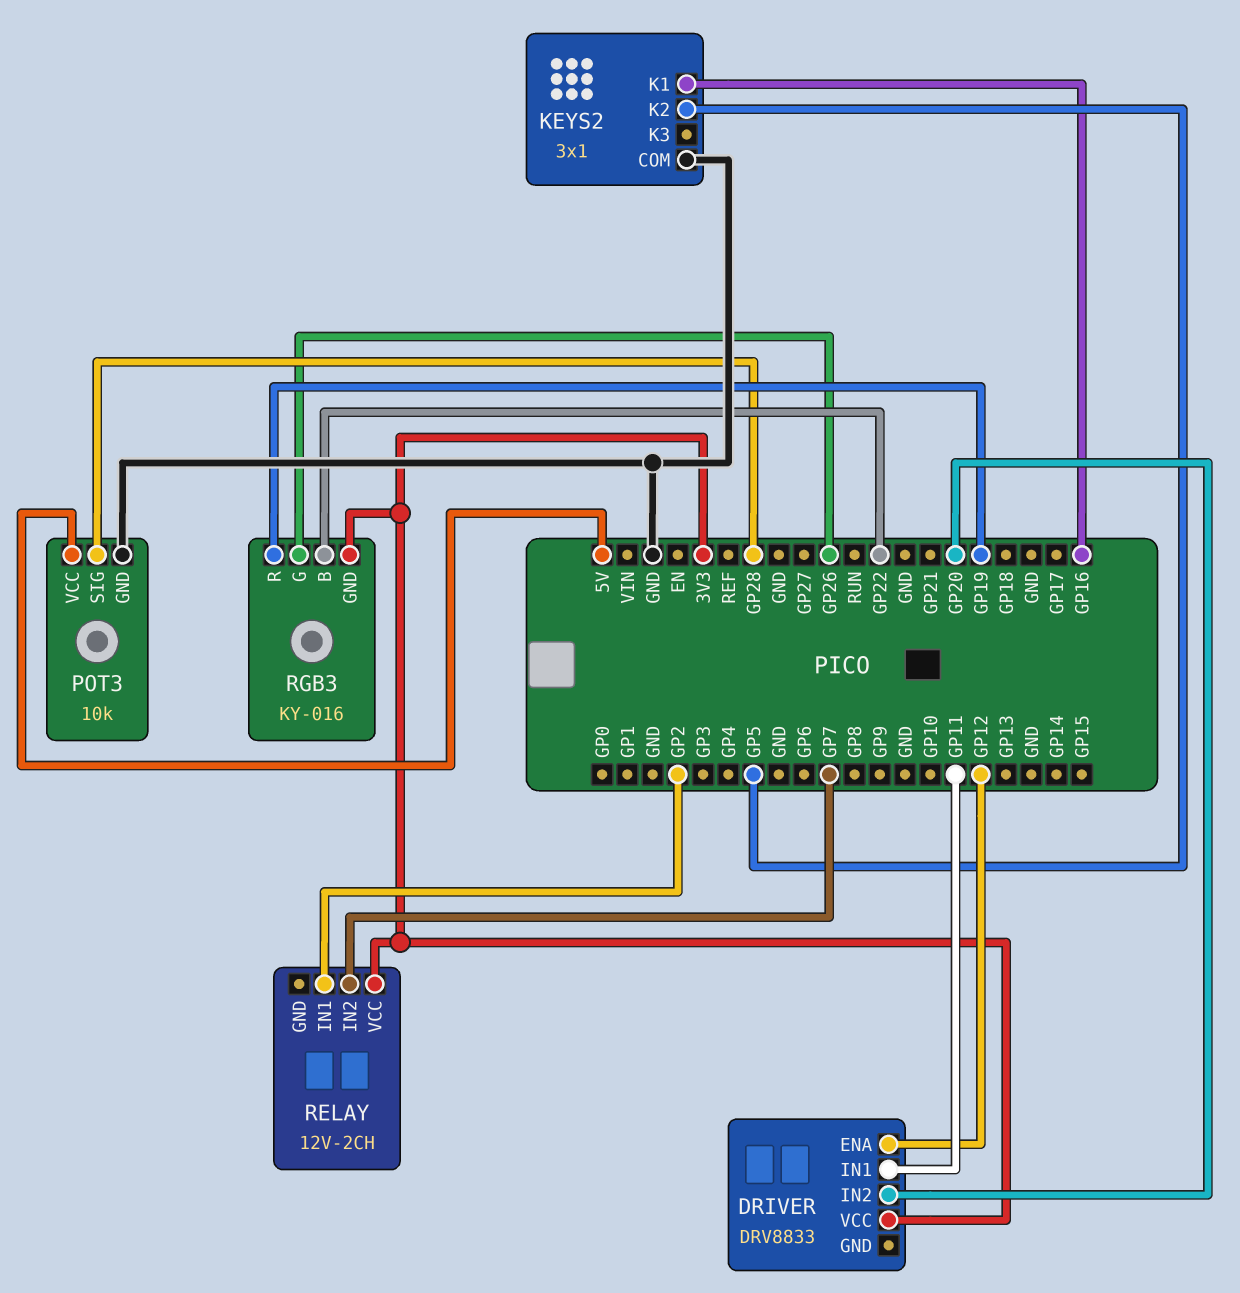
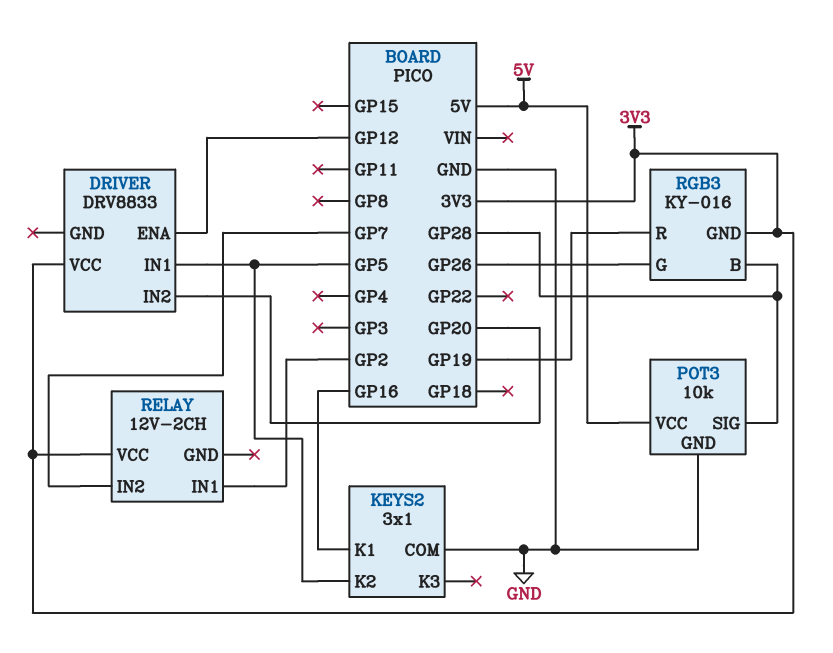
DRIVER pin IN1: GP11 -> GP5
RGB3 pin B: GP22 -> GP28

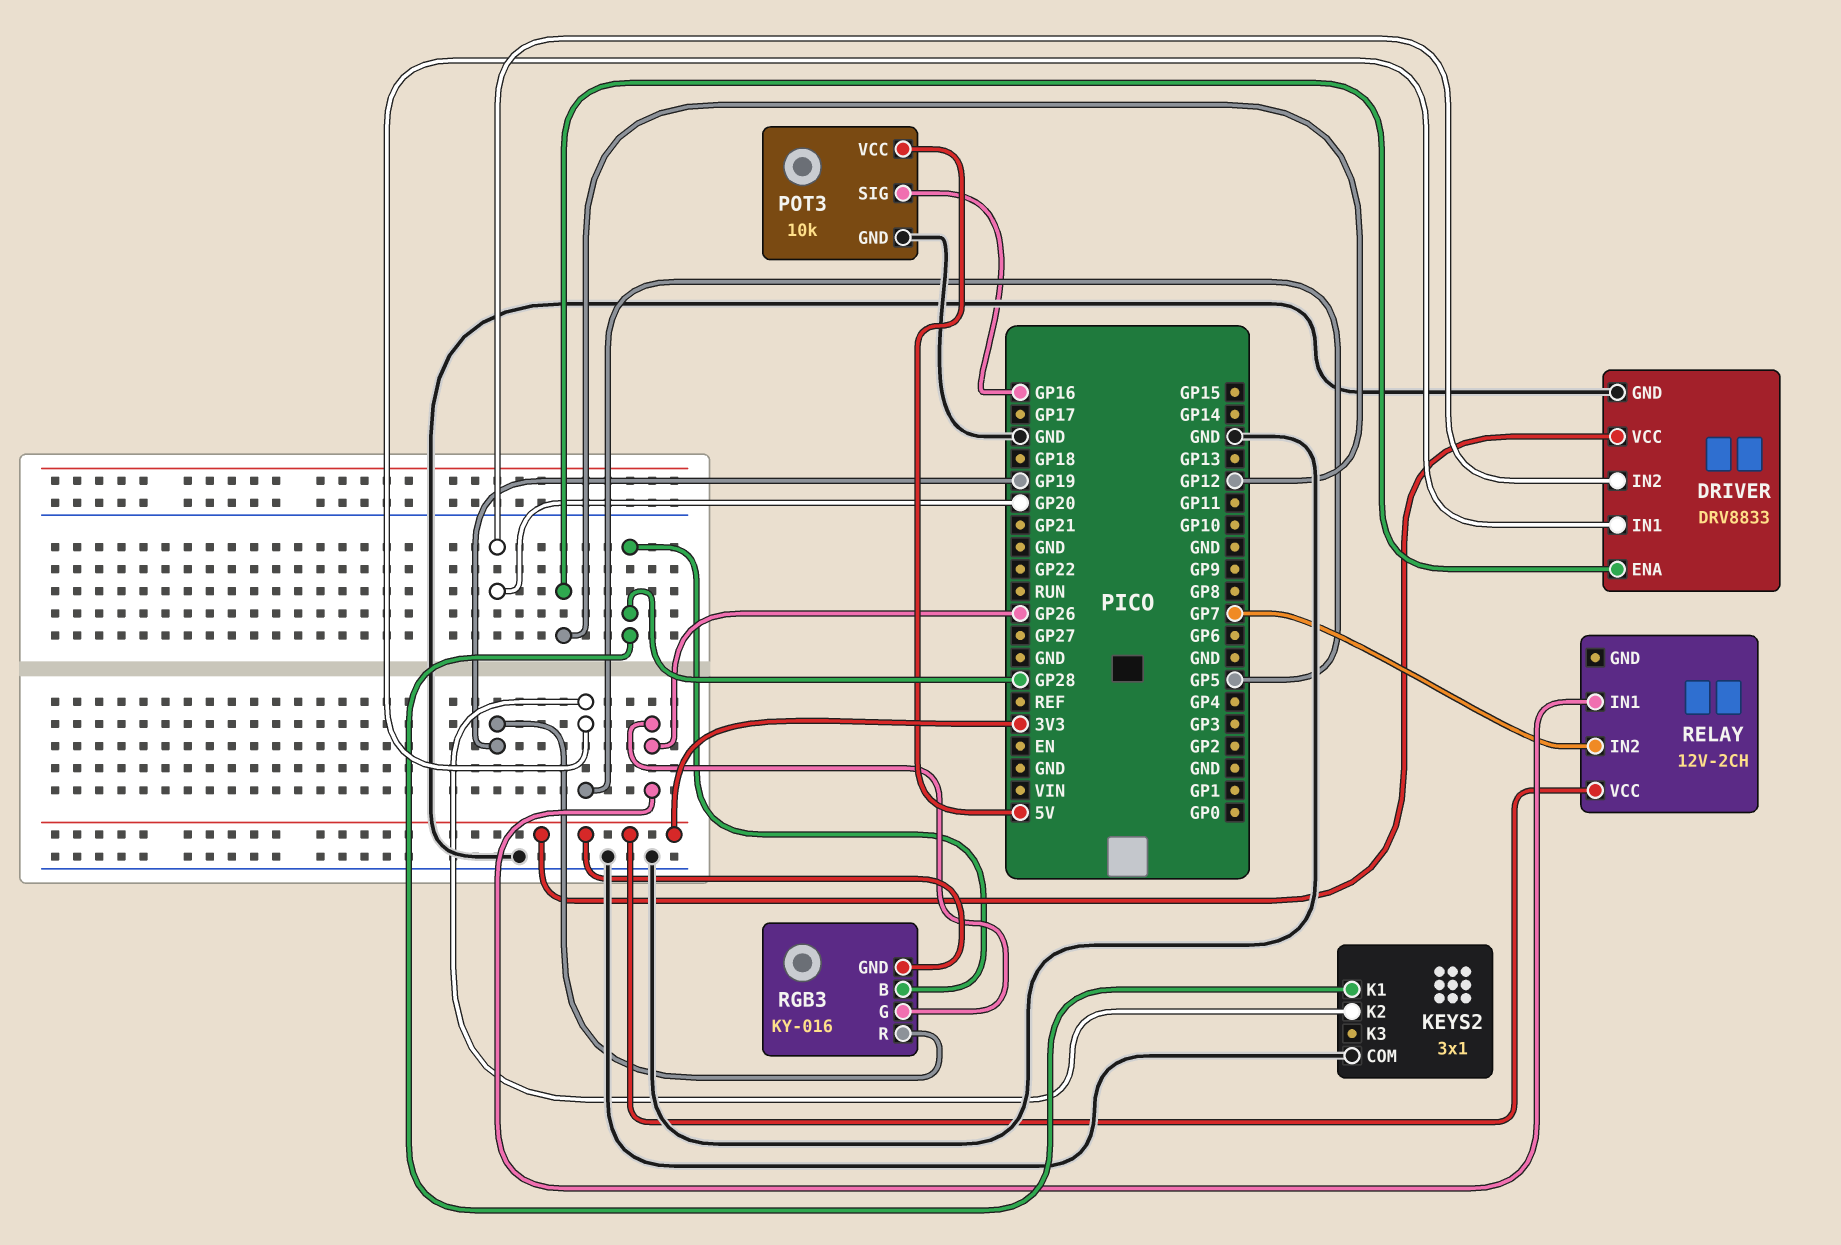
DRIVER pin GND: none -> GND
KEYS2 pin K1: GP16 -> GP28
POT3 pin SIG: GP28 -> GP16
RELAY pin IN1: GP2 -> GP26

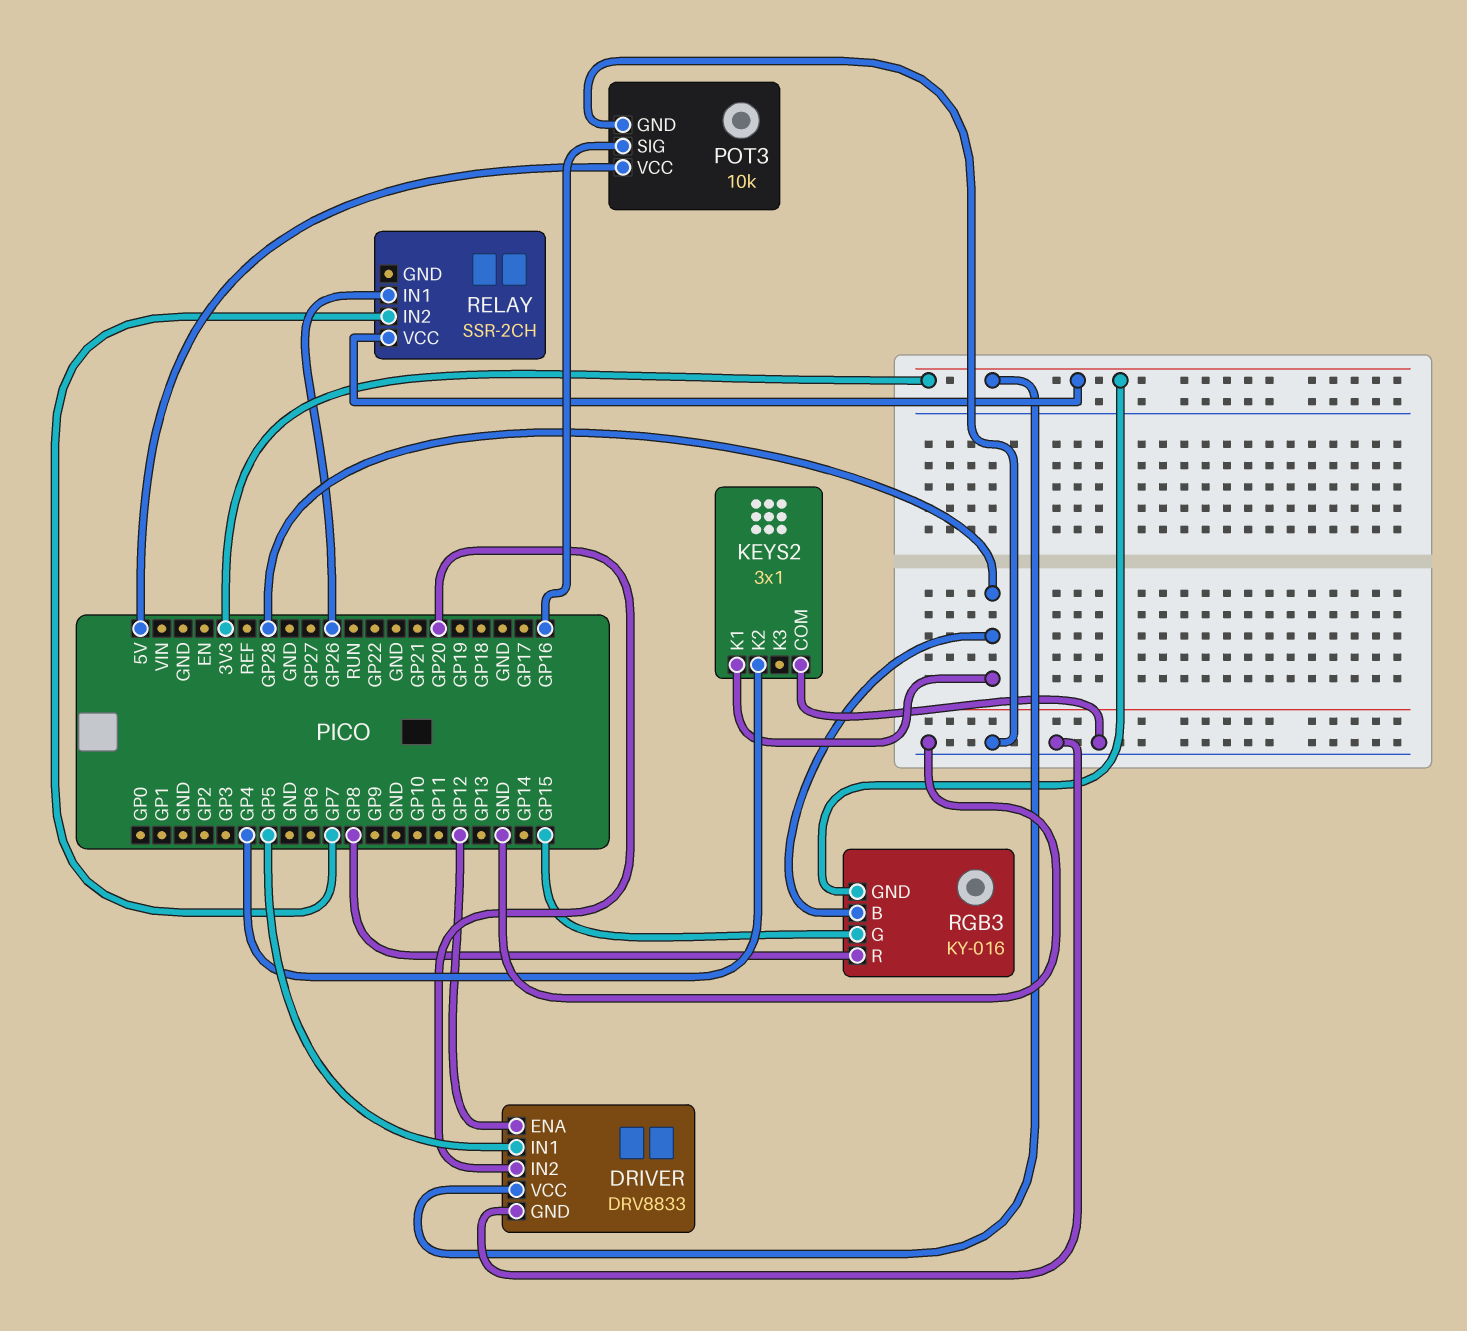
KEYS2 pin K2: GP5 -> GP4
RELAY: 12V-2CH -> SSR-2CH
RGB3 pin G: GP26 -> GP15
RGB3 pin R: GP19 -> GP8

